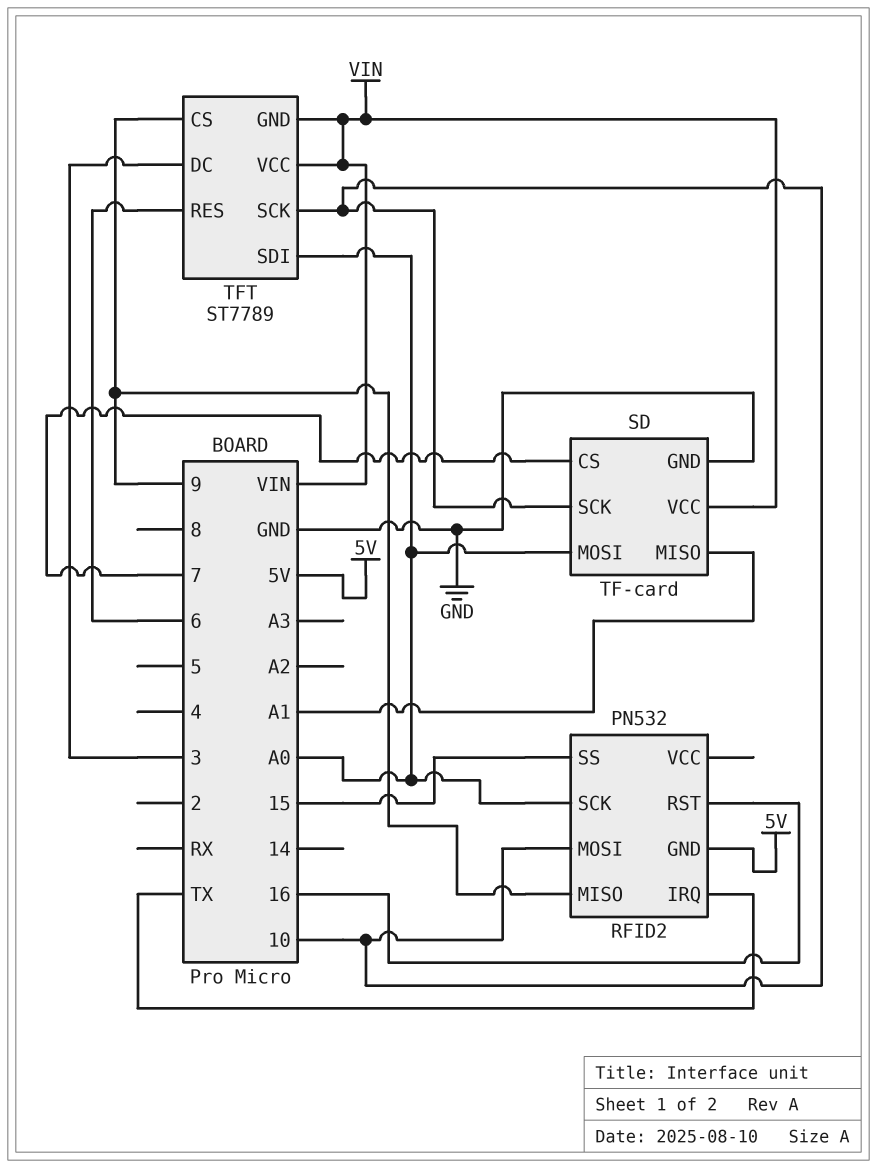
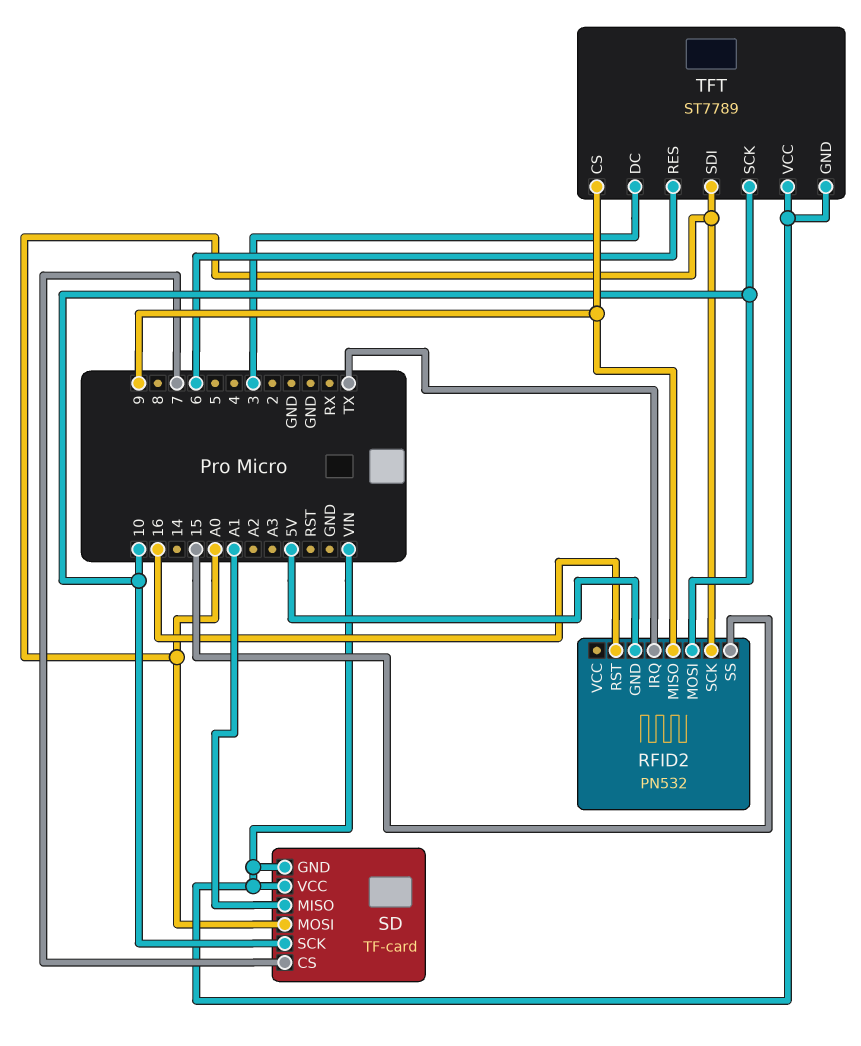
SD pin GND: GND -> VIN

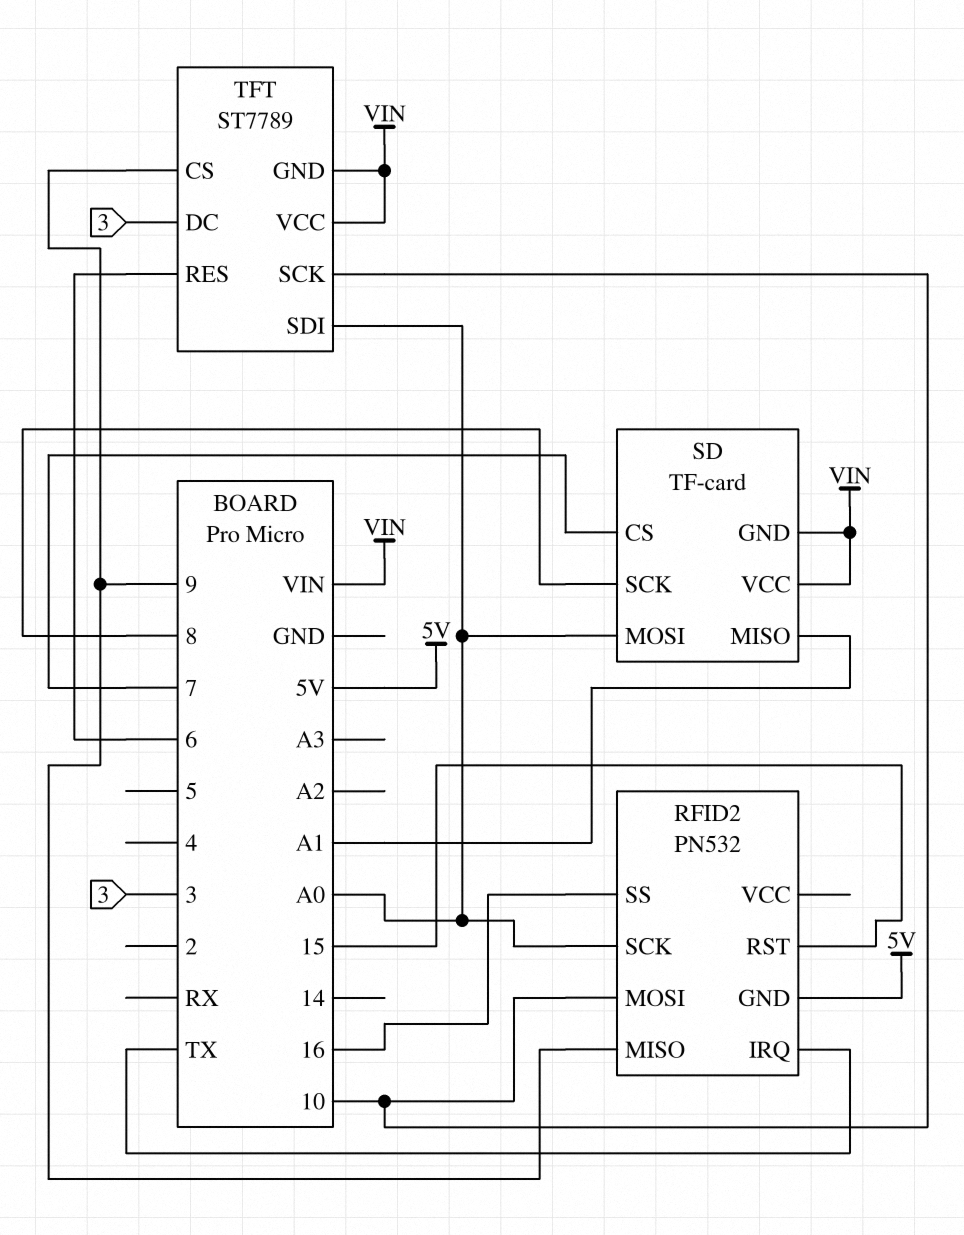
RFID2 pin RST: 16 -> 15
RFID2 pin SS: 15 -> 16
SD pin SCK: 10 -> 8

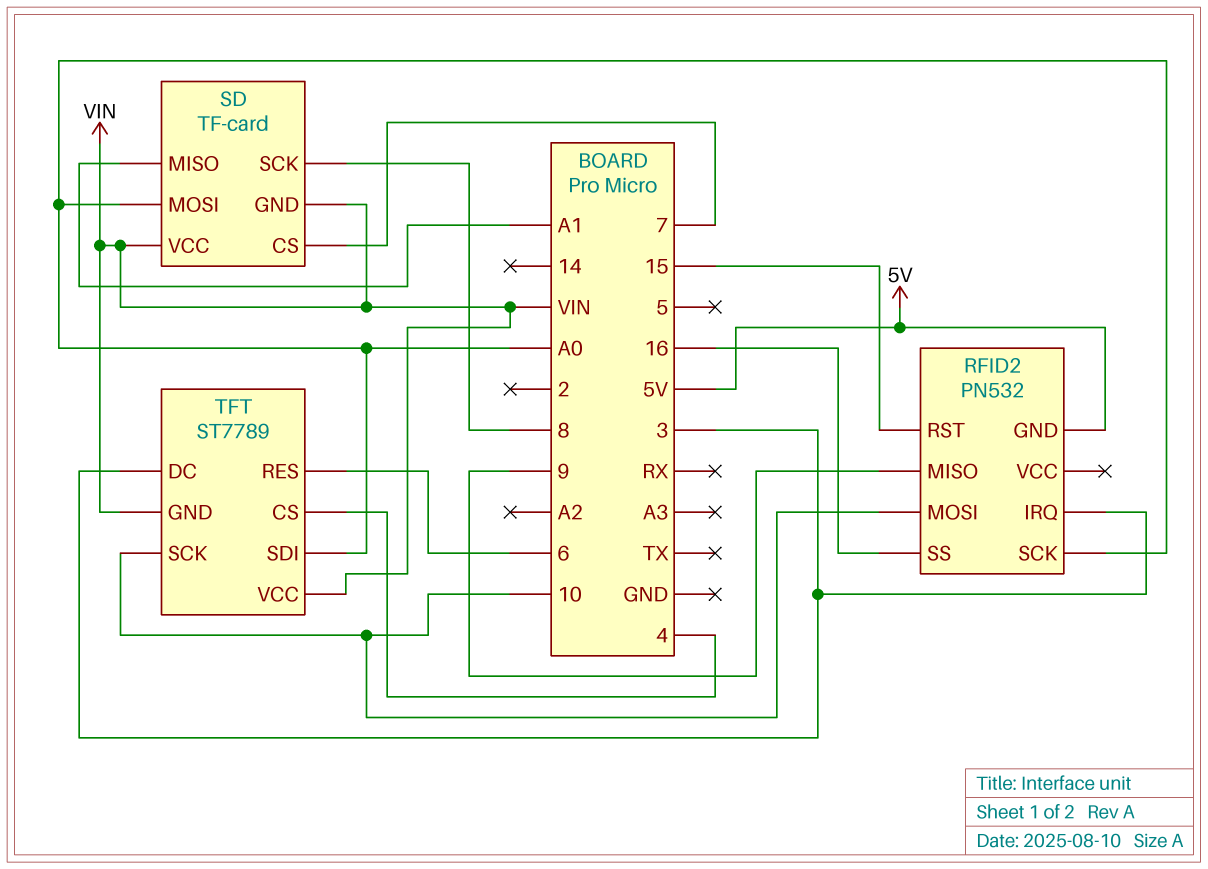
RFID2 pin IRQ: TX -> 3
TFT pin CS: 9 -> 4

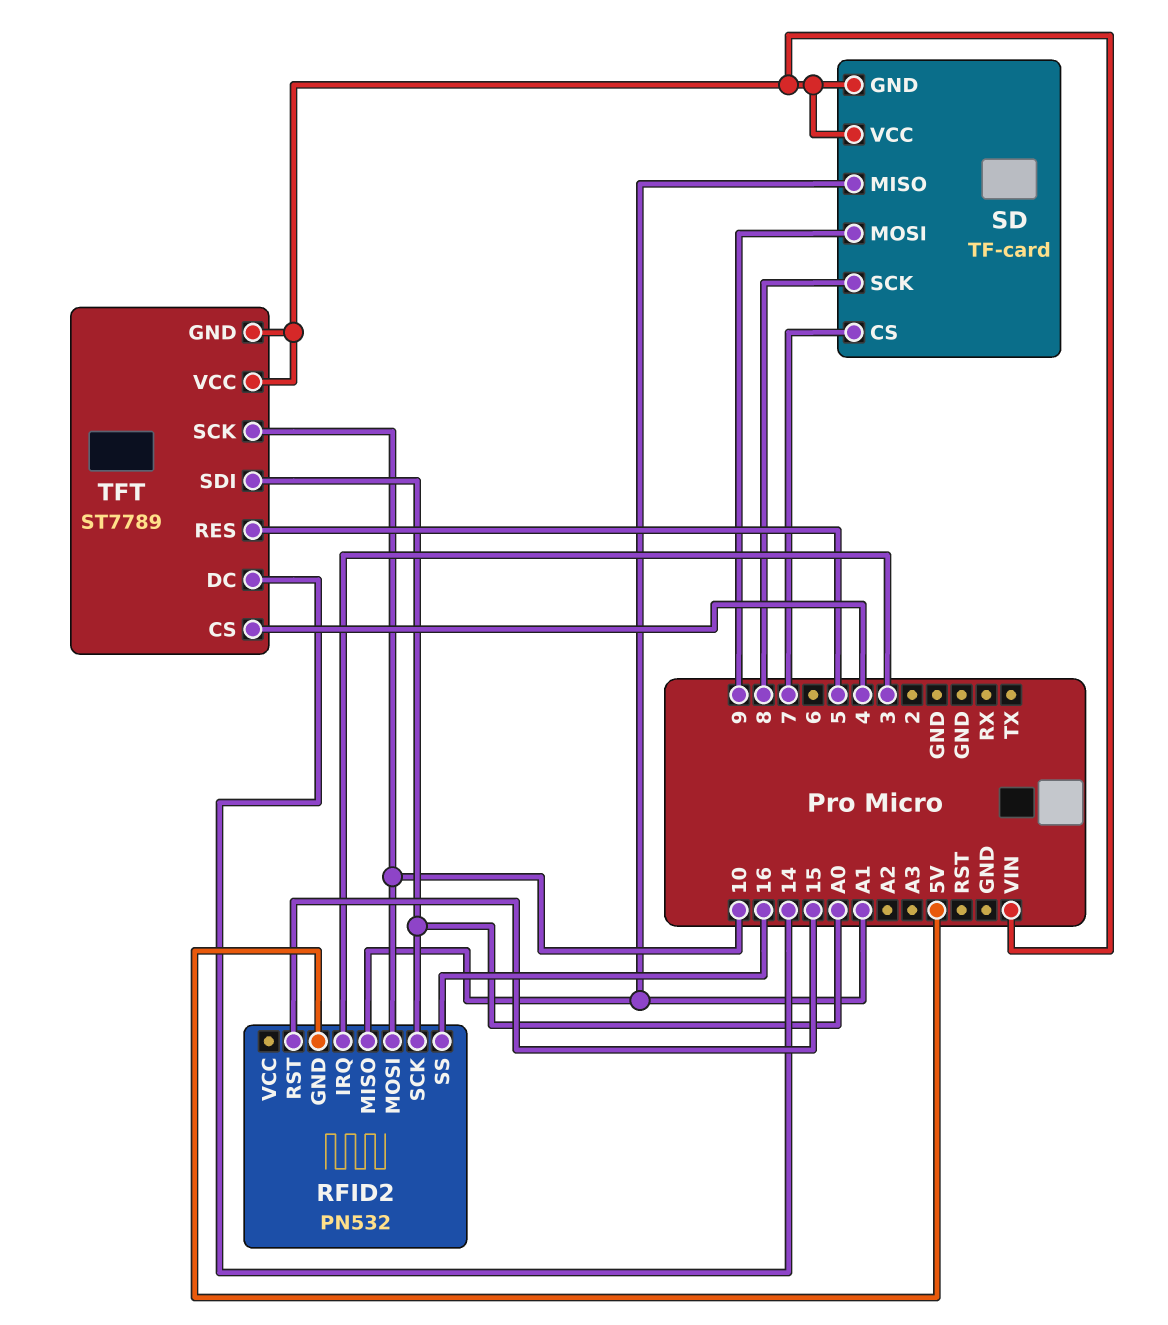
RFID2 pin MISO: 9 -> A1
SD pin MOSI: A0 -> 9
TFT pin DC: 3 -> 14
TFT pin RES: 6 -> 5

